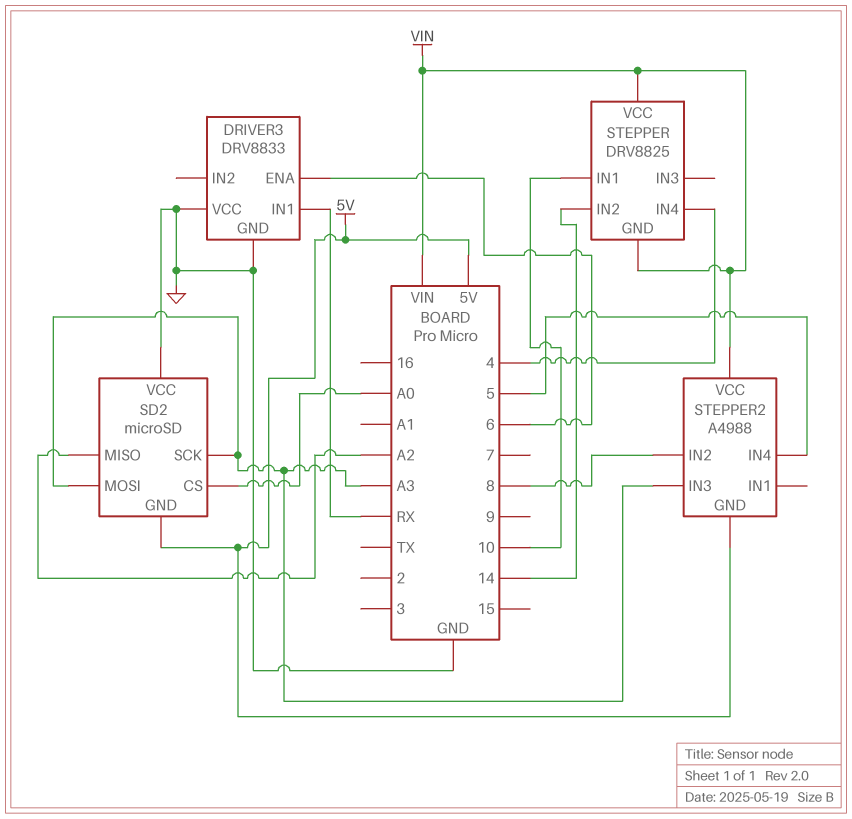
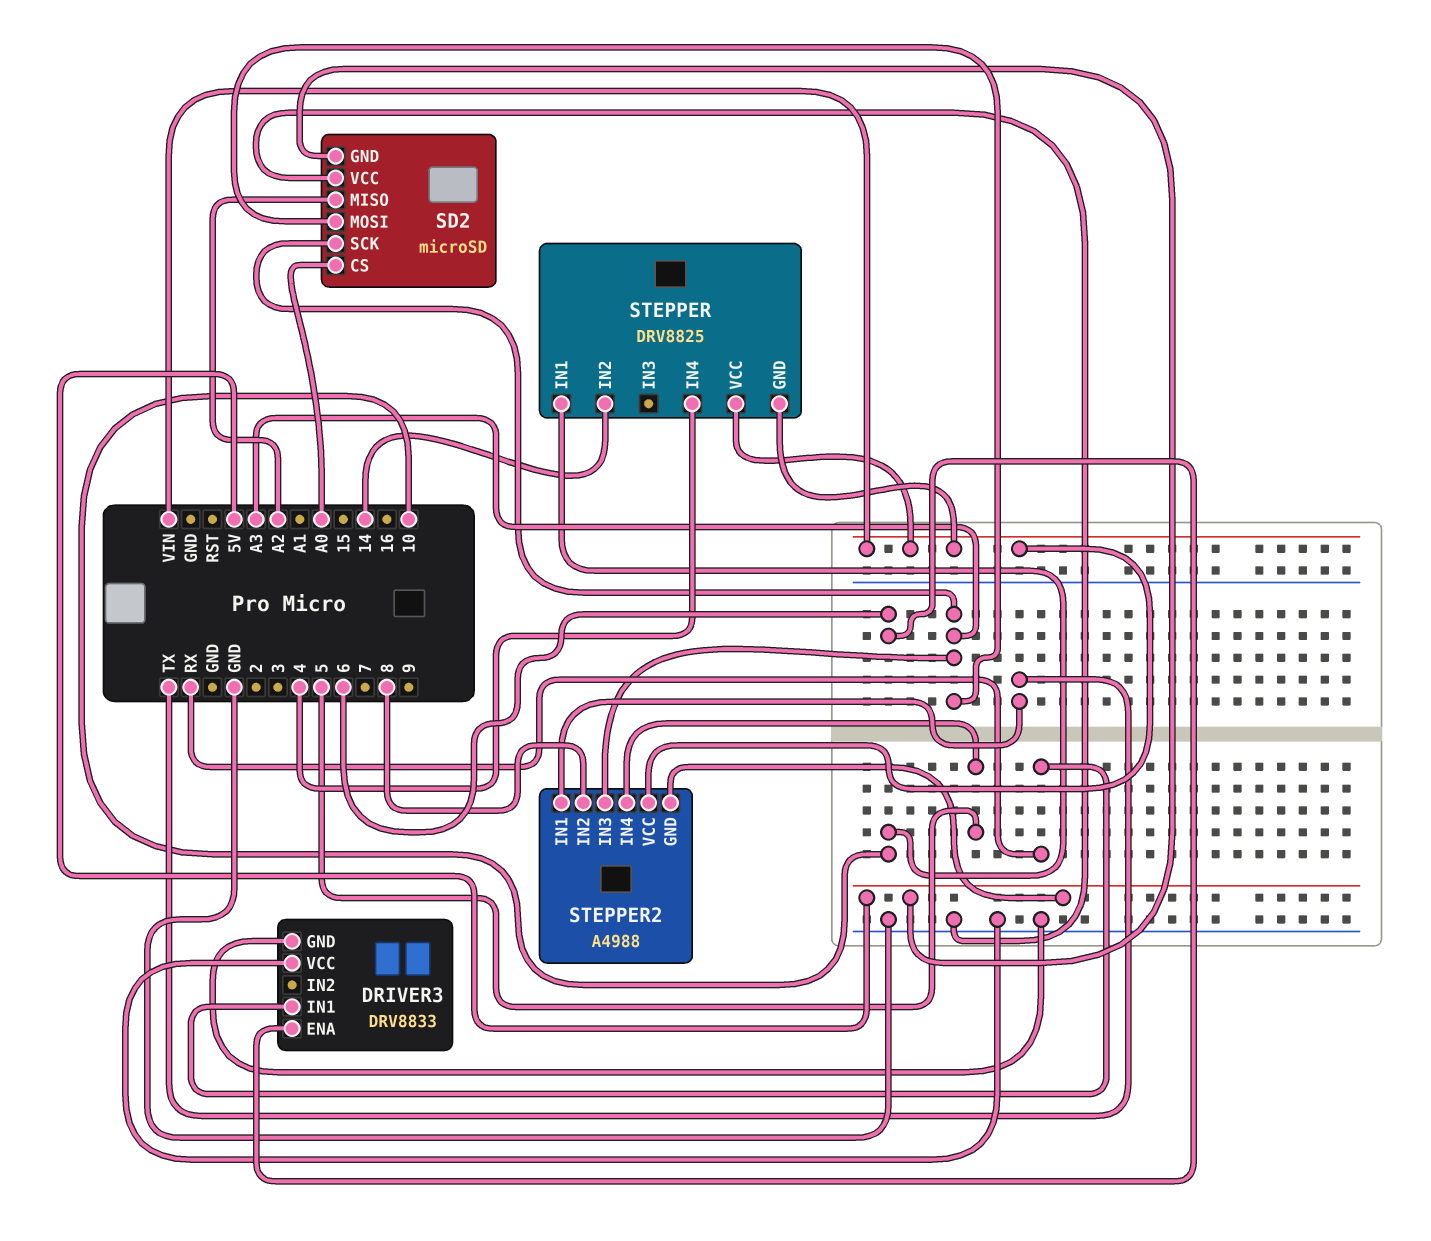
STEPPER2 pin IN1: none -> TX

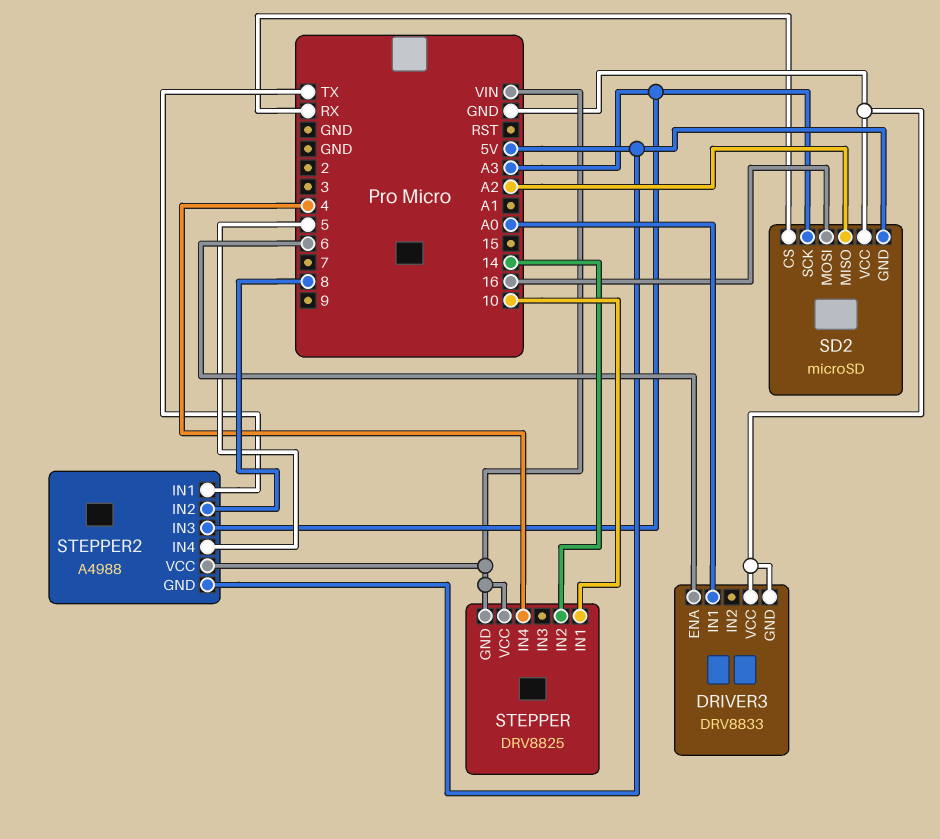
DRIVER3 pin IN1: RX -> A0
SD2 pin CS: A0 -> RX
SD2 pin MOSI: A3 -> 16

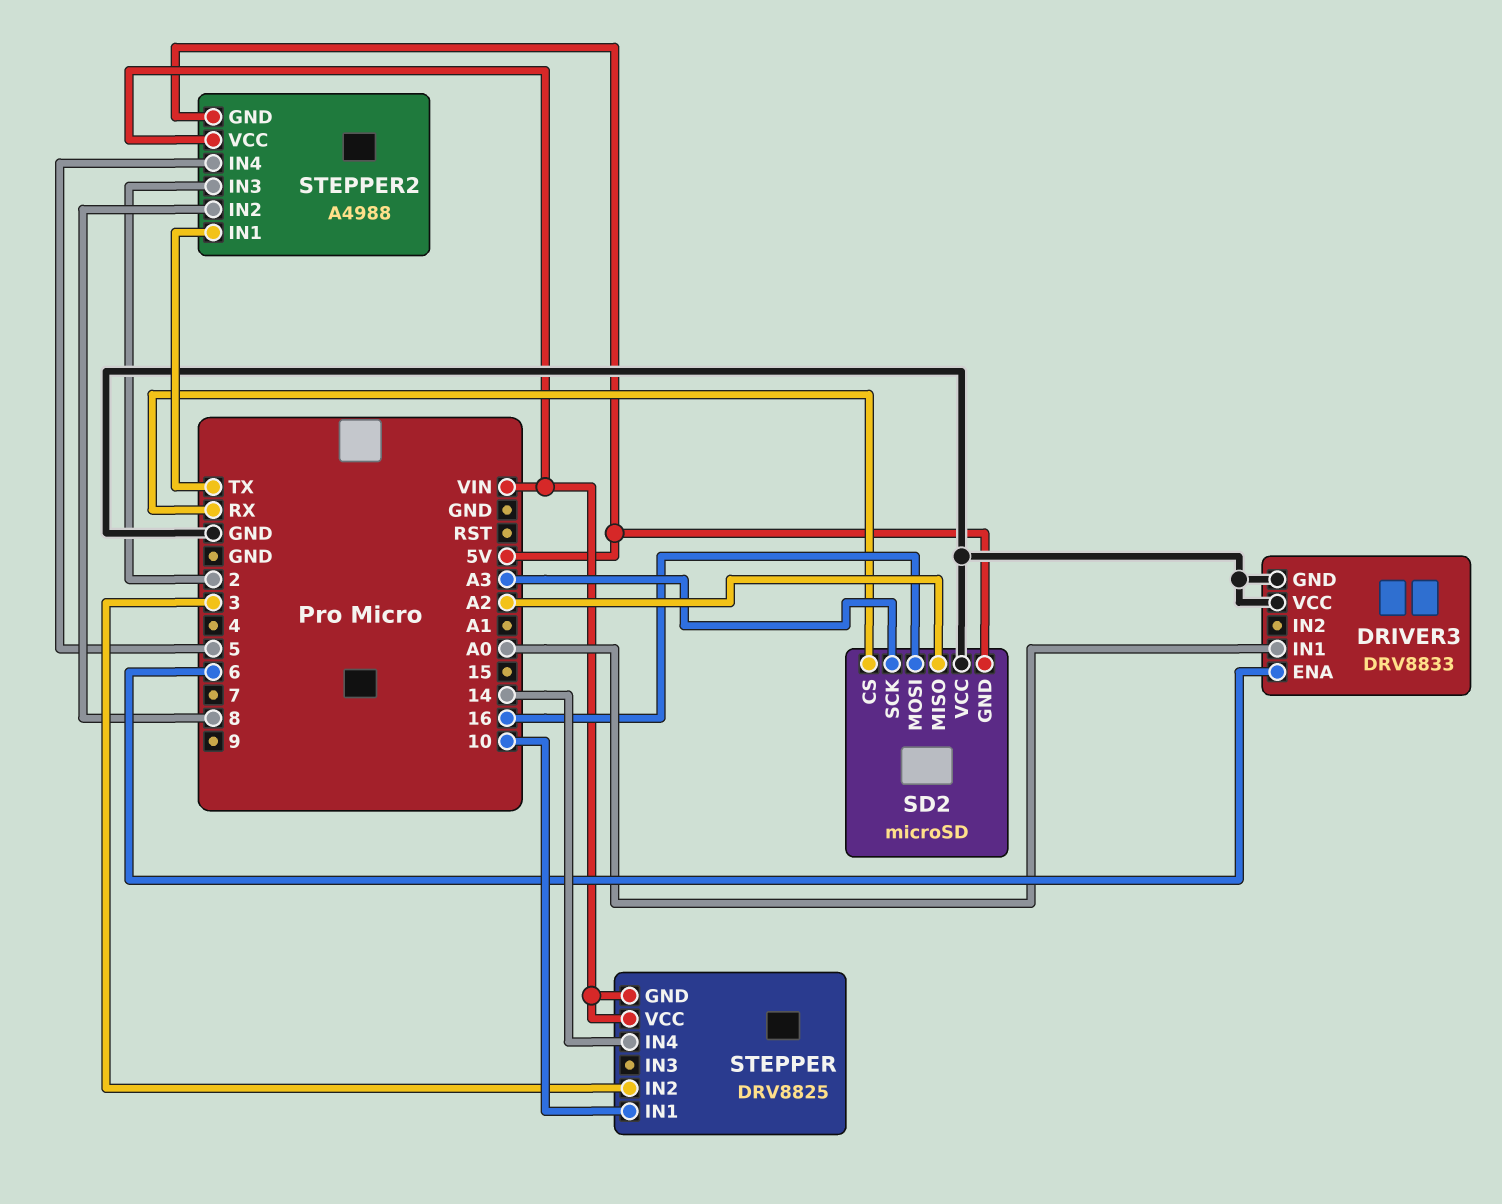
STEPPER pin IN2: 14 -> 3
STEPPER pin IN4: 4 -> 14
STEPPER2 pin IN3: A3 -> 2

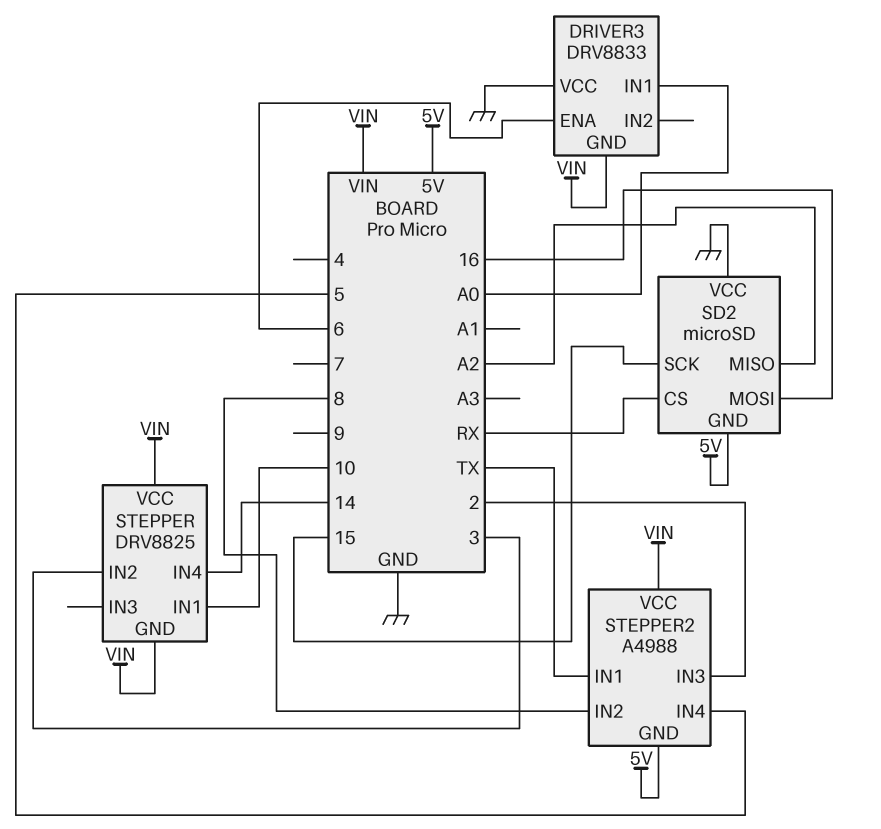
DRIVER3 pin GND: GND -> VIN
SD2 pin SCK: A3 -> 15

